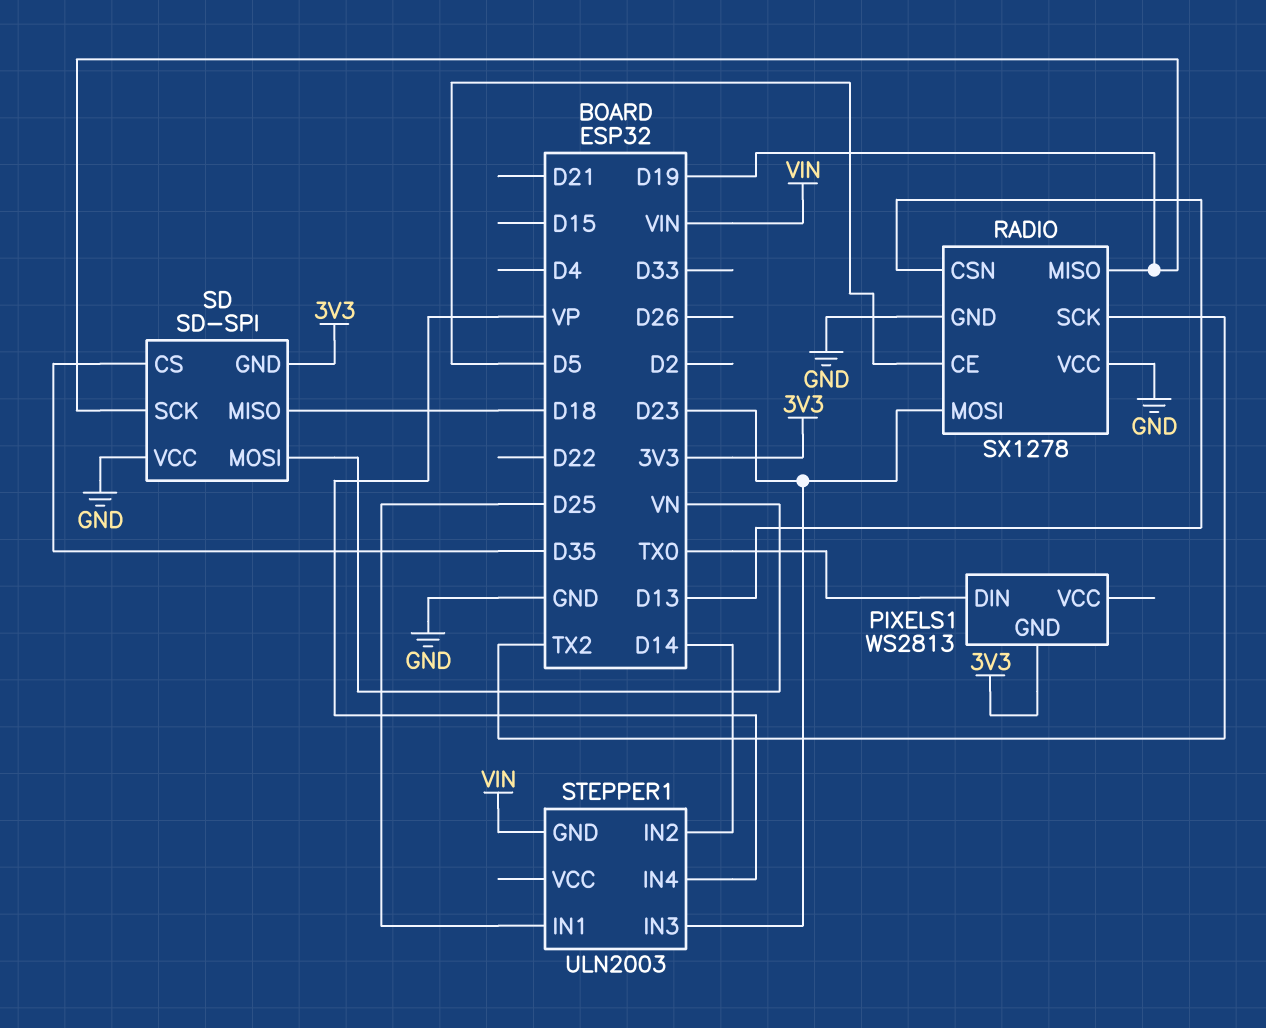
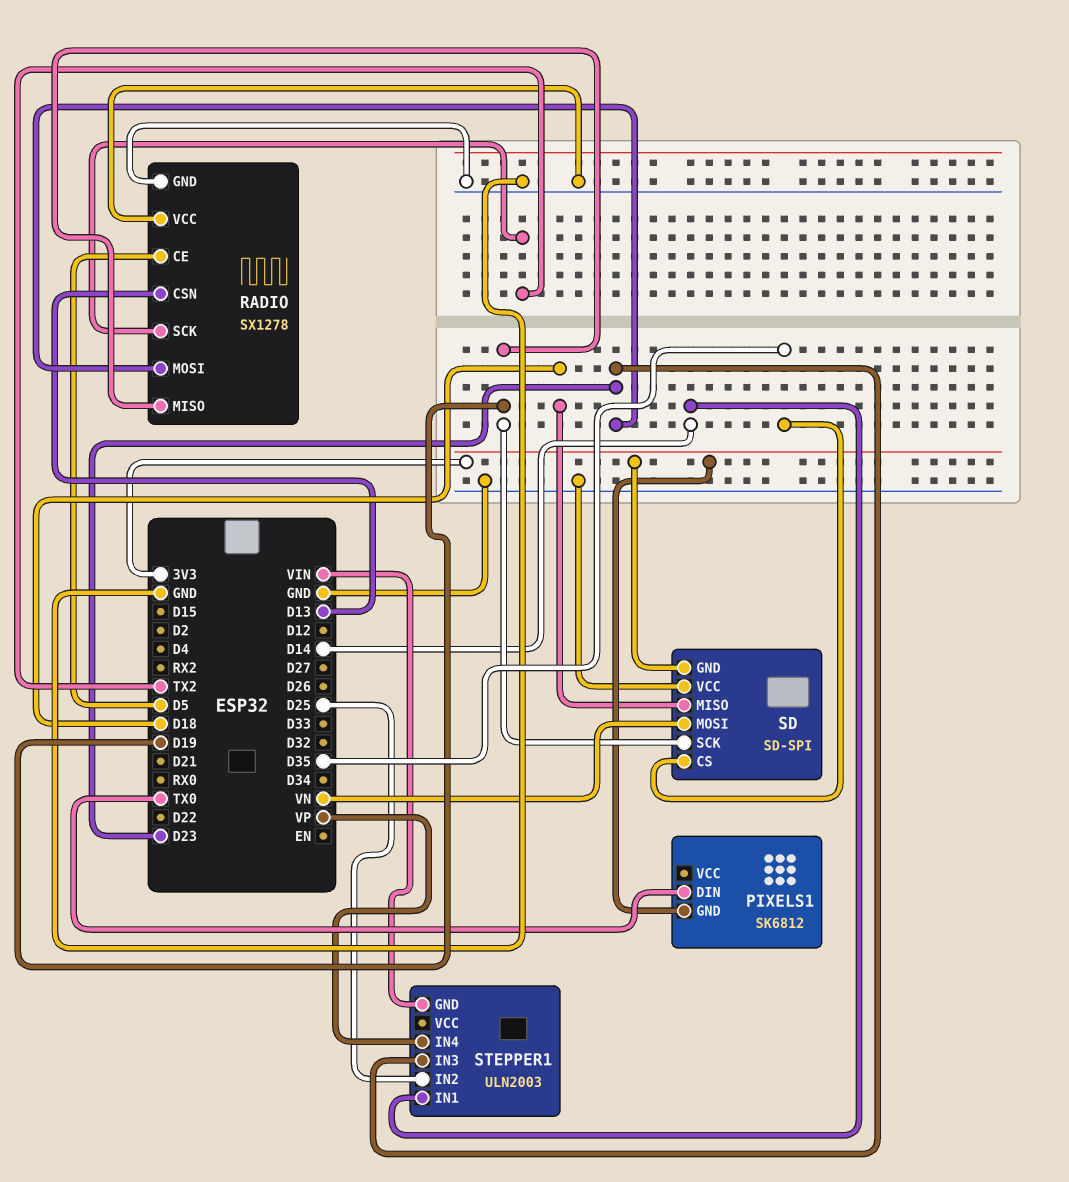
PIXELS1: WS2813 -> SK6812
STEPPER1 pin IN1: D25 -> D14
STEPPER1 pin IN2: D14 -> D25

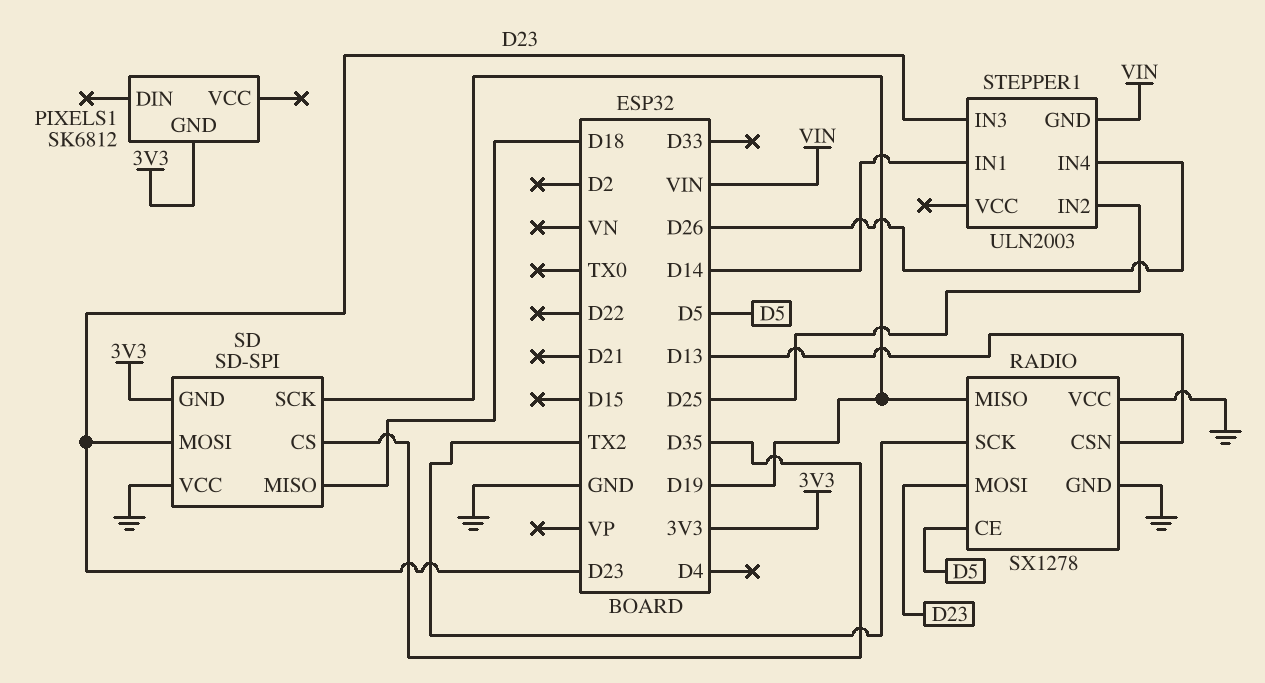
PIXELS1 pin DIN: TX0 -> none
SD pin MOSI: VN -> D23
STEPPER1 pin IN4: VP -> D26

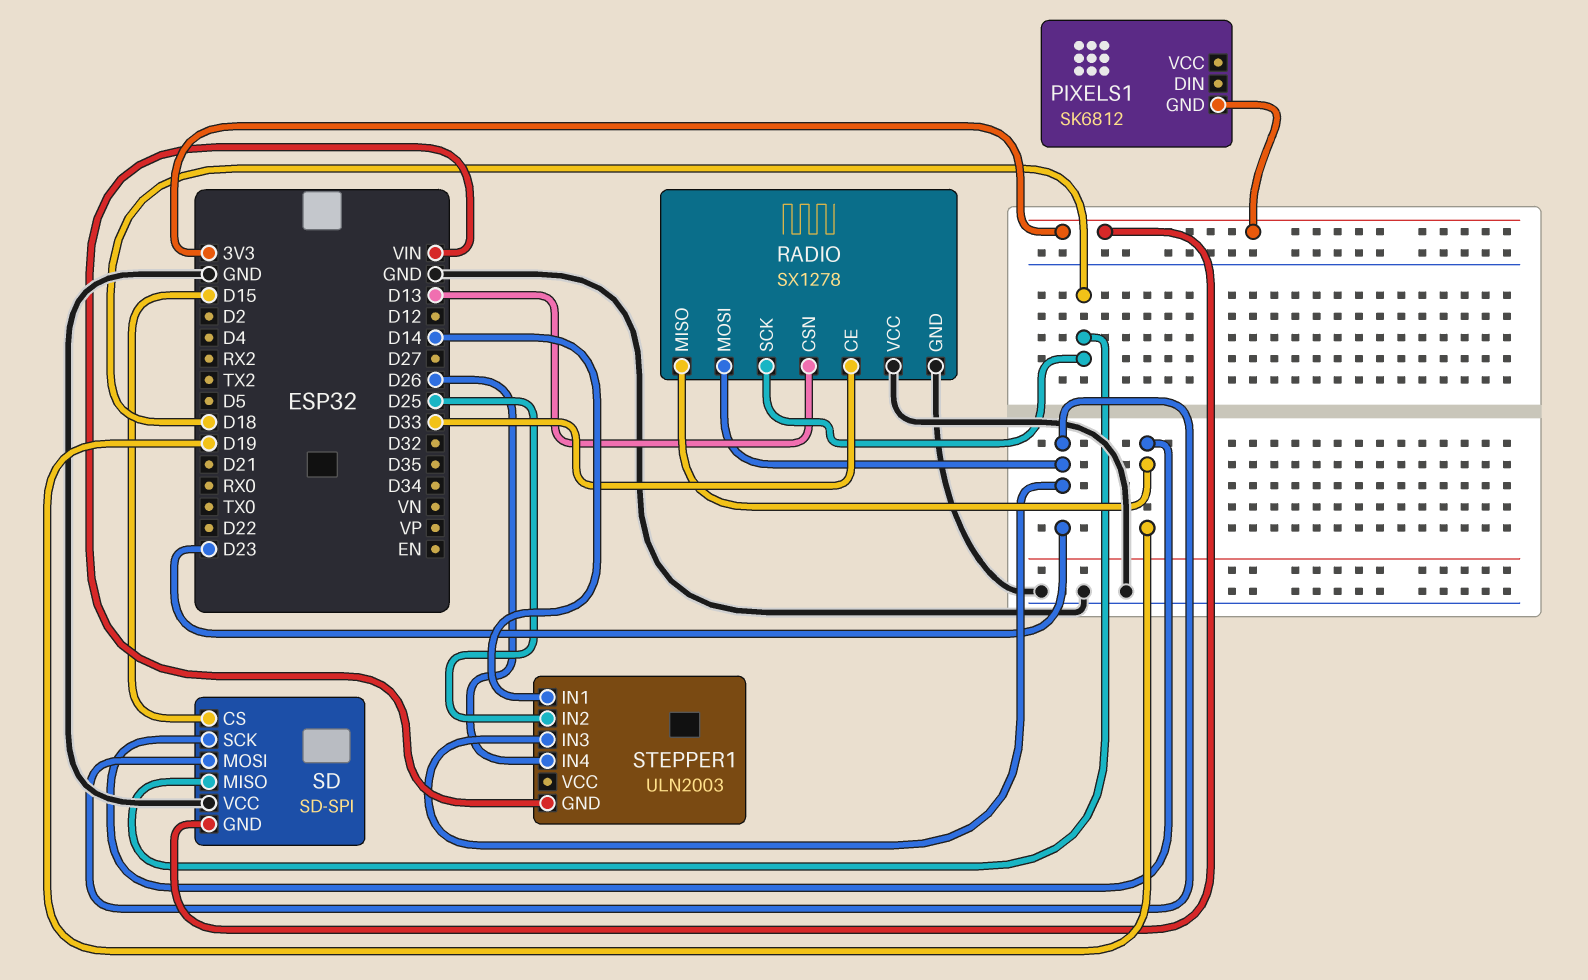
RADIO pin CE: D5 -> D33
RADIO pin SCK: TX2 -> D18
SD pin CS: D35 -> D15

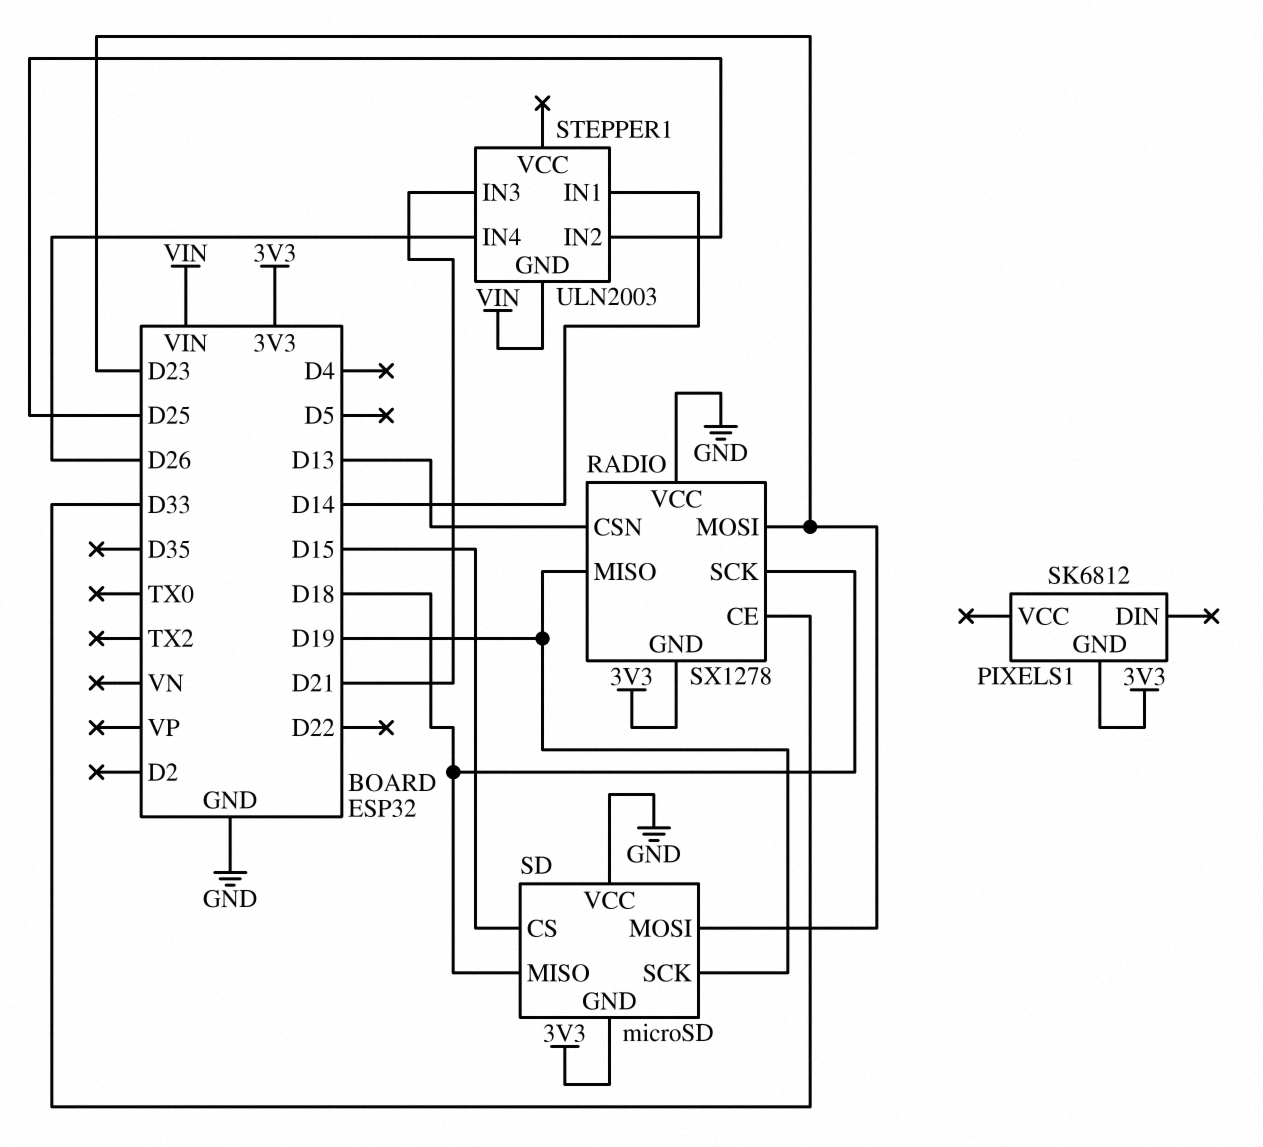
RADIO pin GND: GND -> 3V3
SD: SD-SPI -> microSD
STEPPER1 pin IN3: D23 -> D21

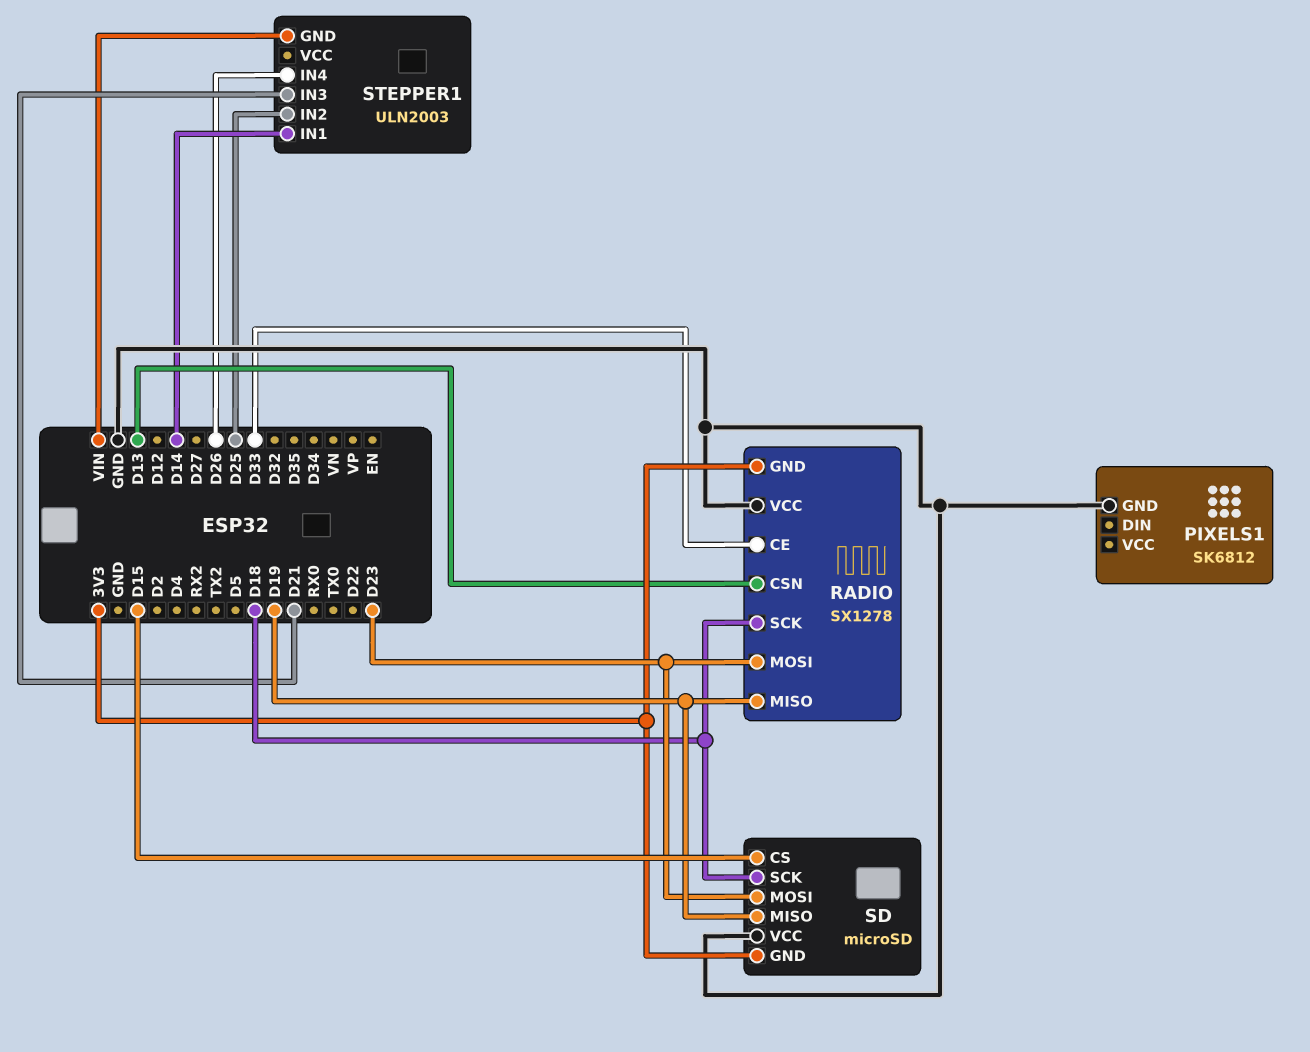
PIXELS1 pin GND: 3V3 -> GND
SD pin MISO: D18 -> D19
SD pin SCK: D19 -> D18

